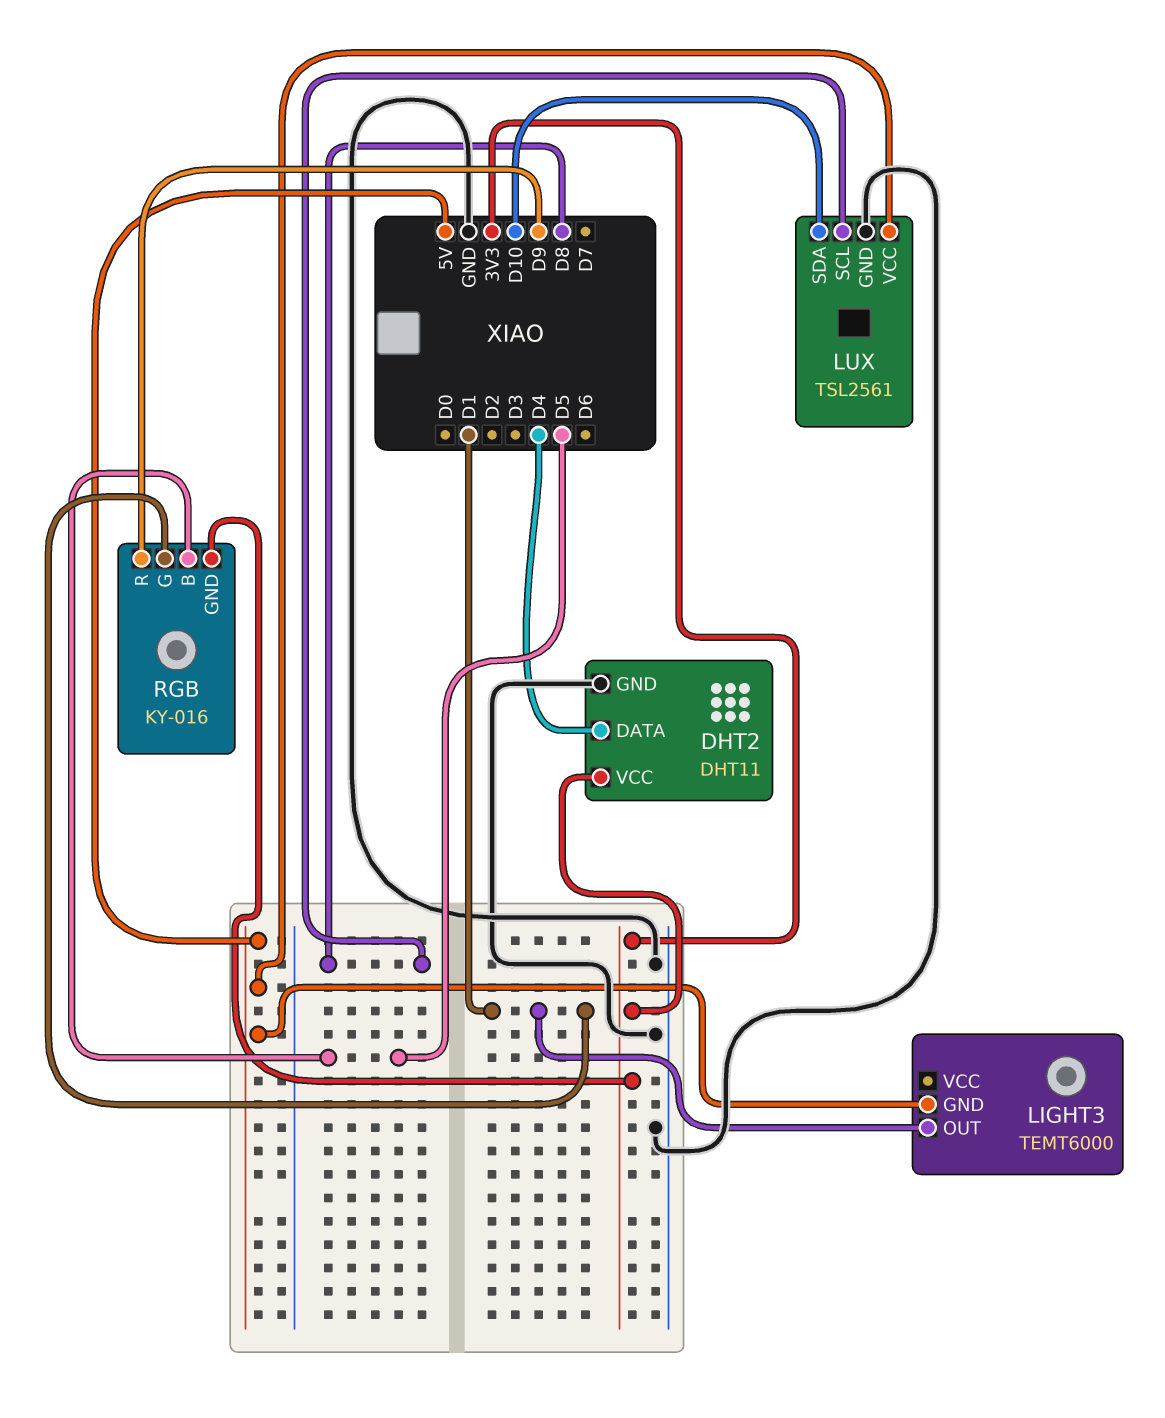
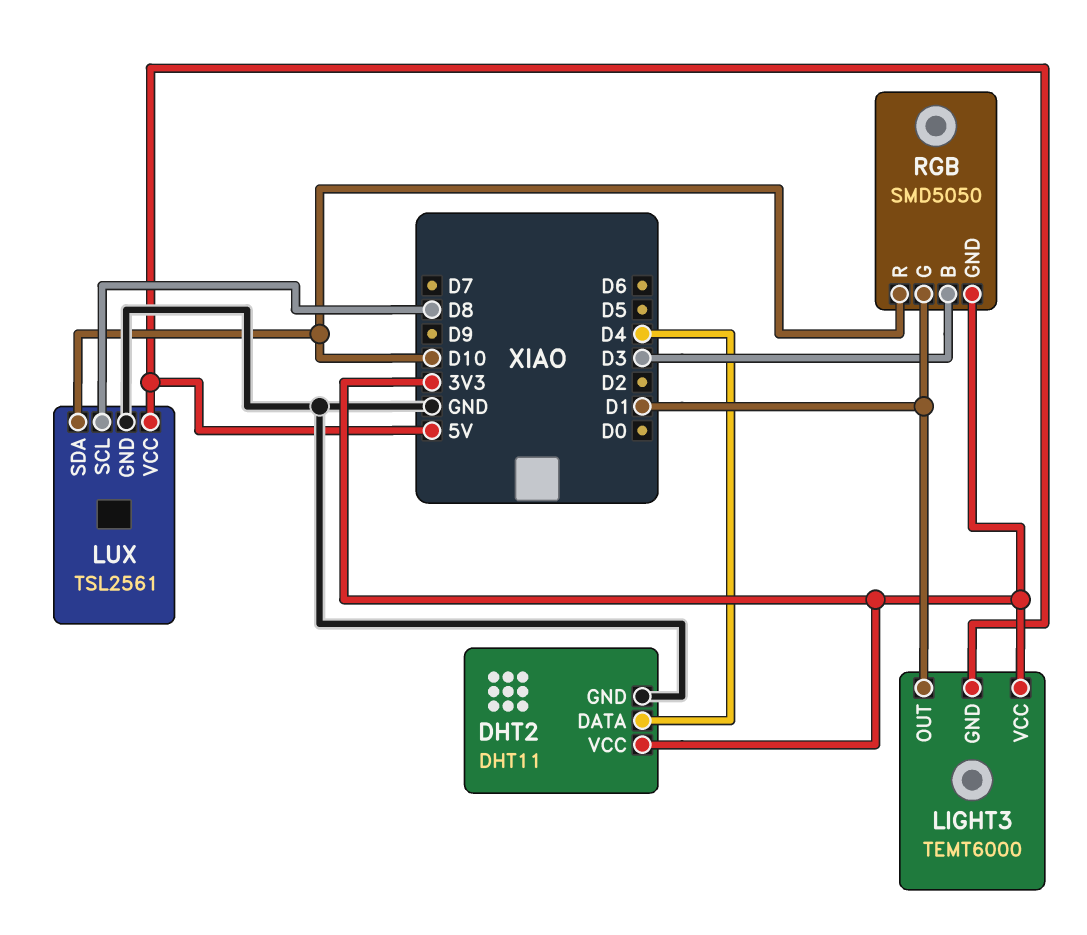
LIGHT3 pin VCC: none -> 3V3
RGB: KY-016 -> SMD5050
RGB pin B: D5 -> D3
RGB pin R: D9 -> D10

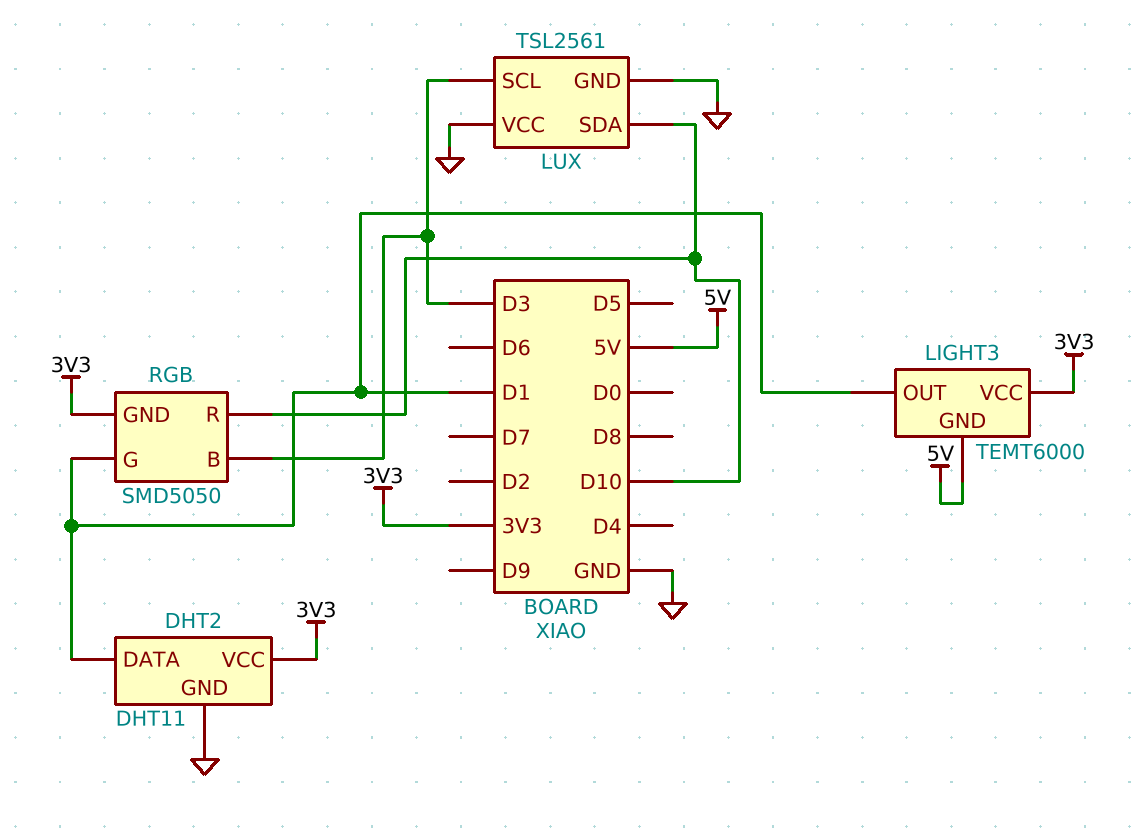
DHT2 pin DATA: D4 -> D1
LUX pin SCL: D8 -> D3
LUX pin VCC: 5V -> GND

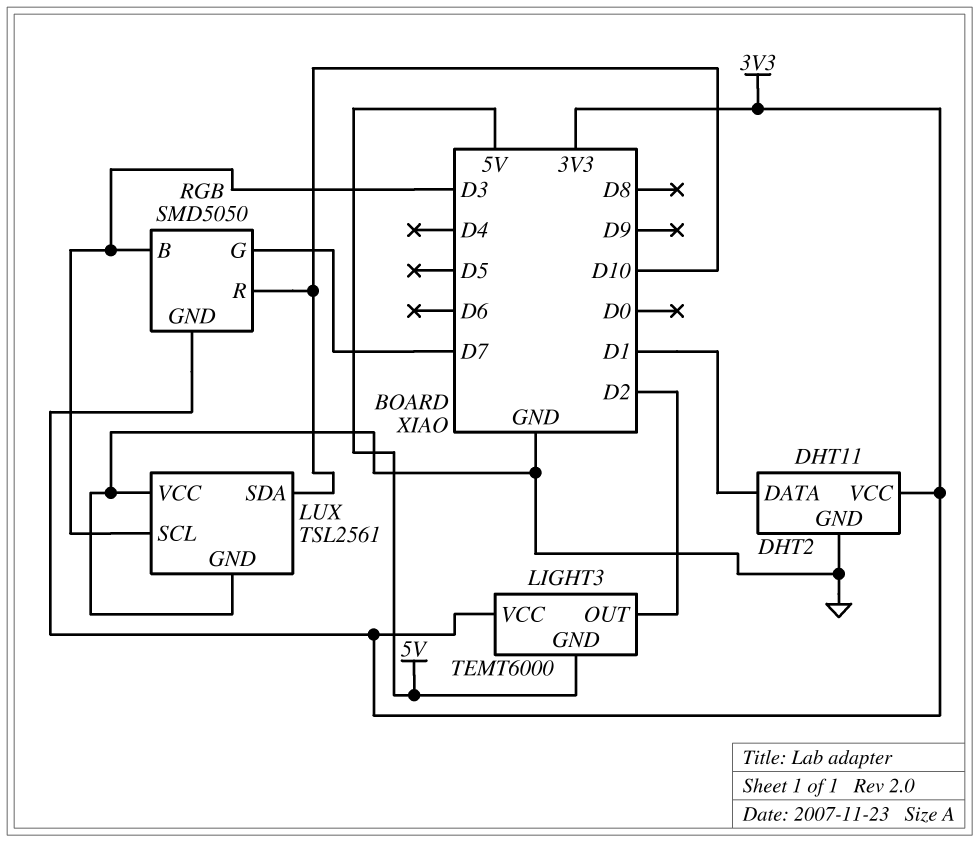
LIGHT3 pin OUT: D1 -> D2
RGB pin G: D1 -> D7

